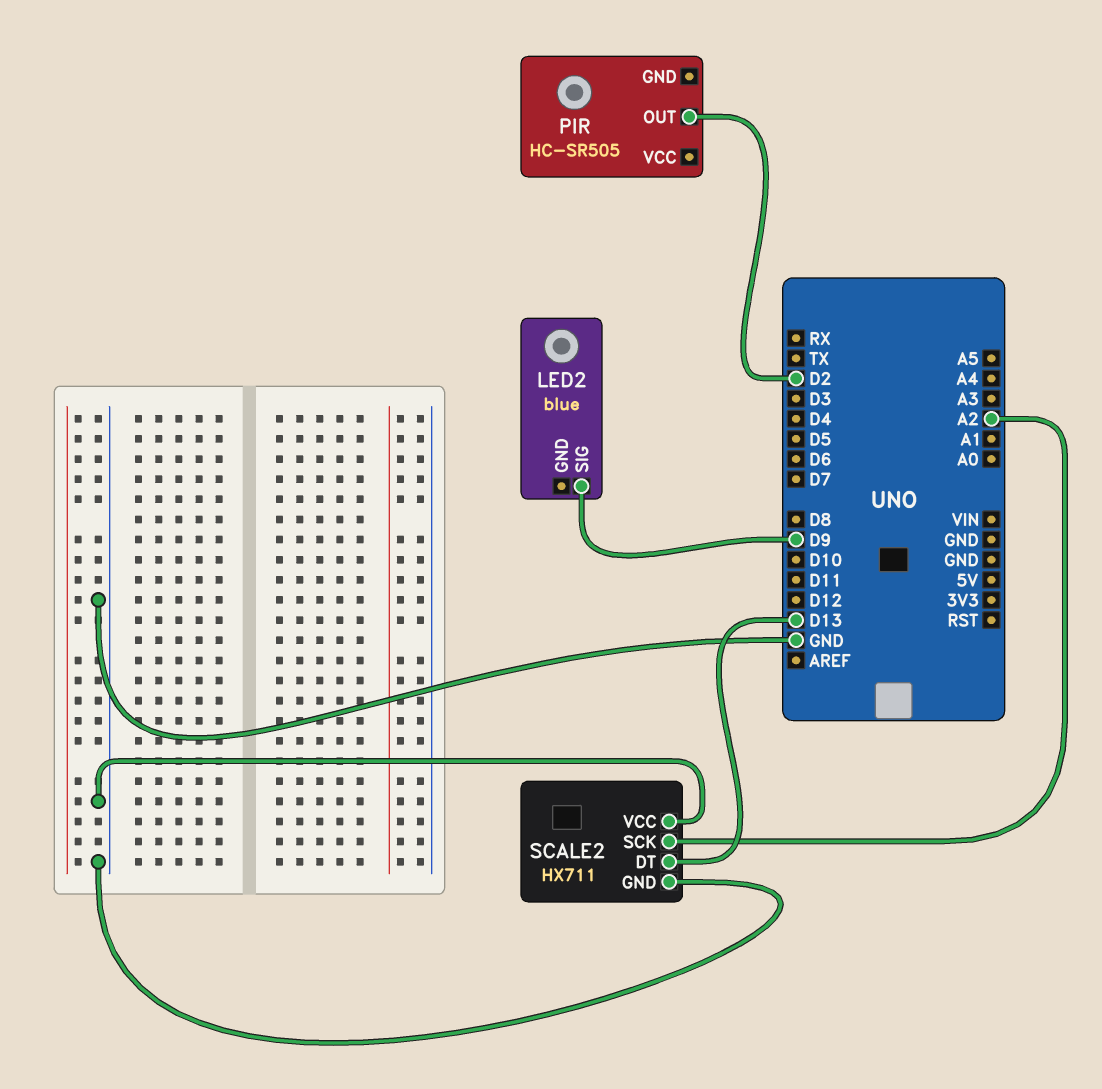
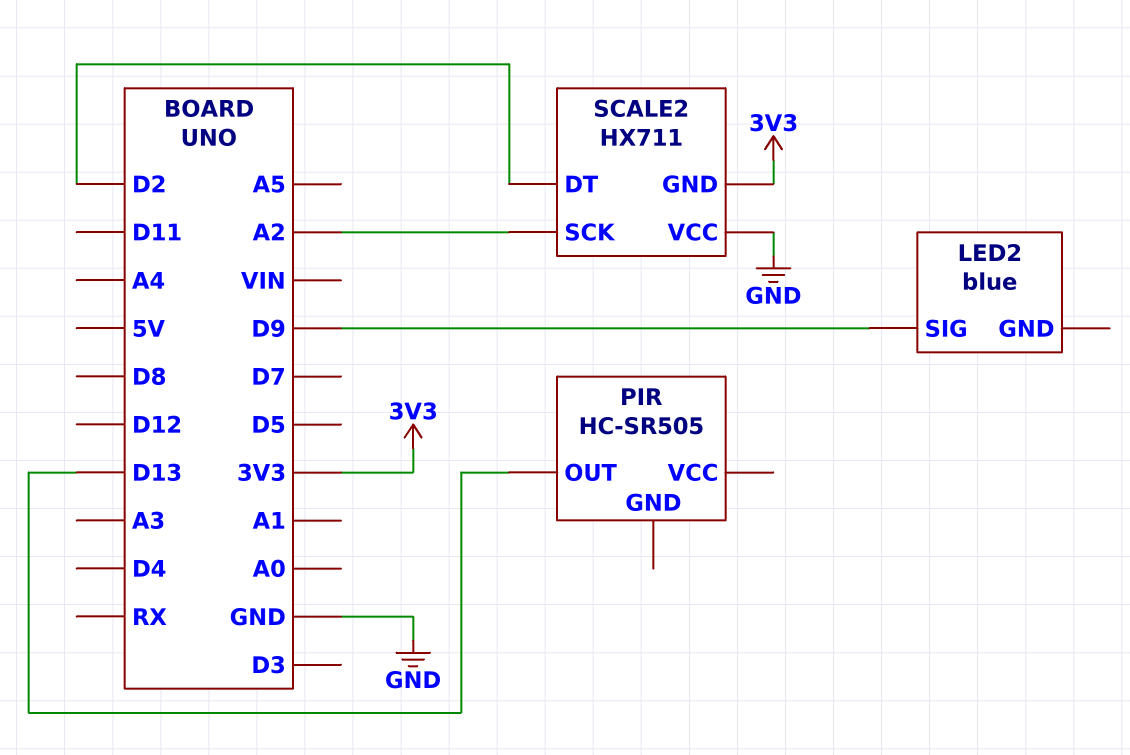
PIR pin OUT: D2 -> D13
SCALE2 pin DT: D13 -> D2
SCALE2 pin GND: GND -> 3V3

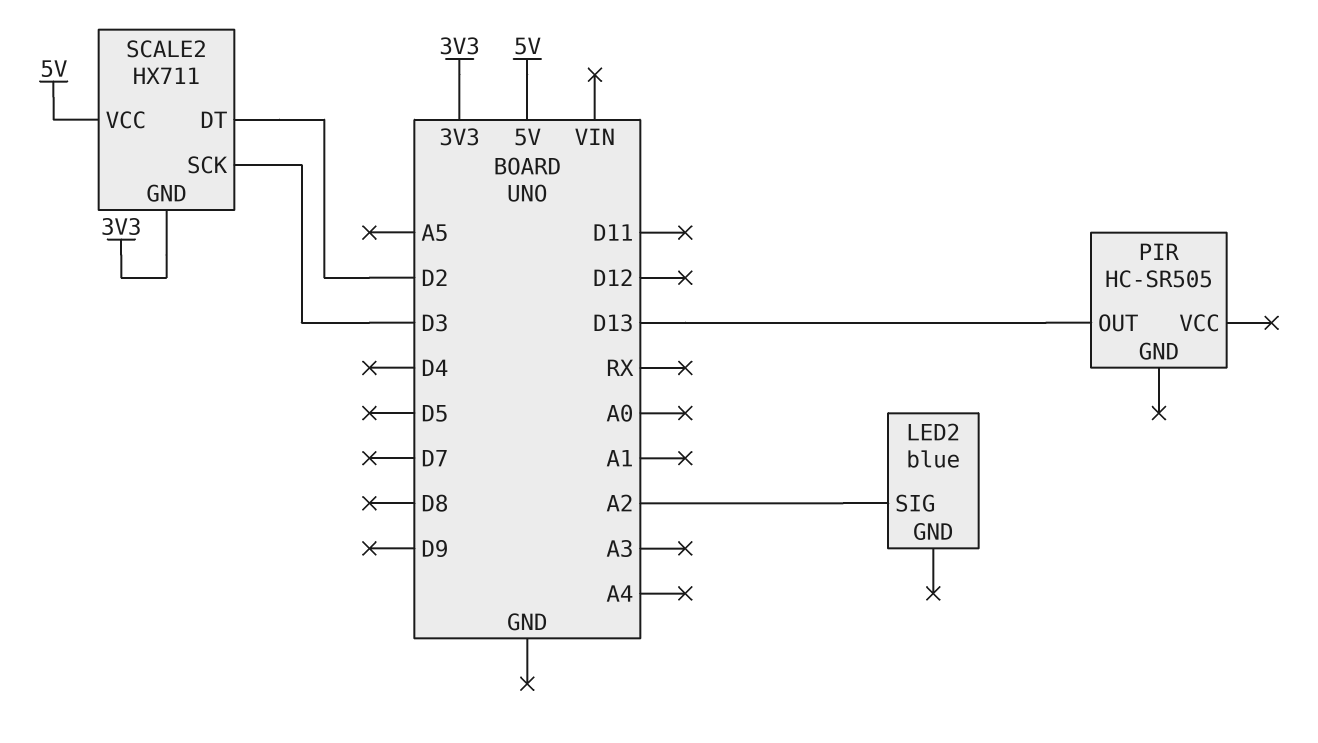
LED2 pin SIG: D9 -> A2
SCALE2 pin SCK: A2 -> D3
SCALE2 pin VCC: GND -> 5V

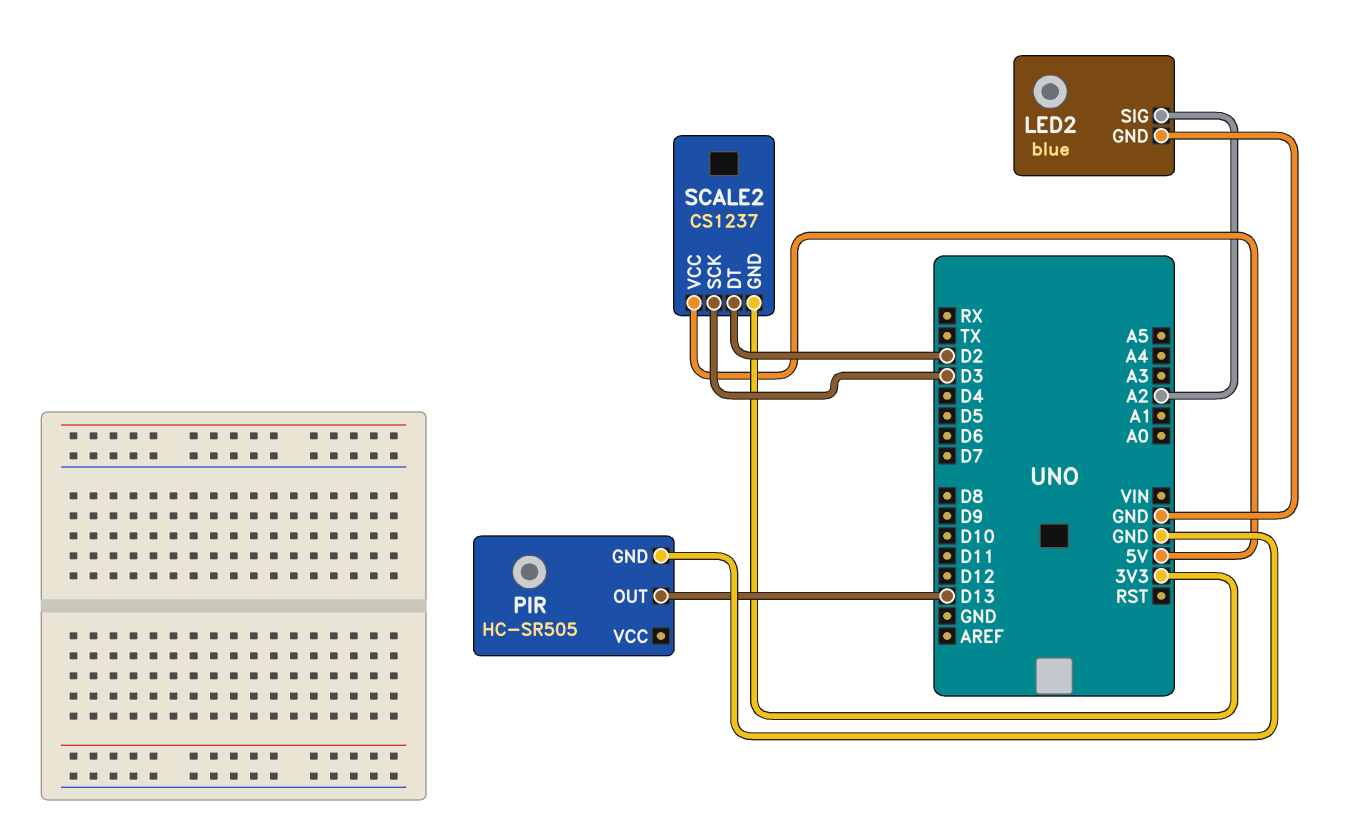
LED2 pin GND: none -> GND
PIR pin GND: none -> GND
SCALE2: HX711 -> CS1237

